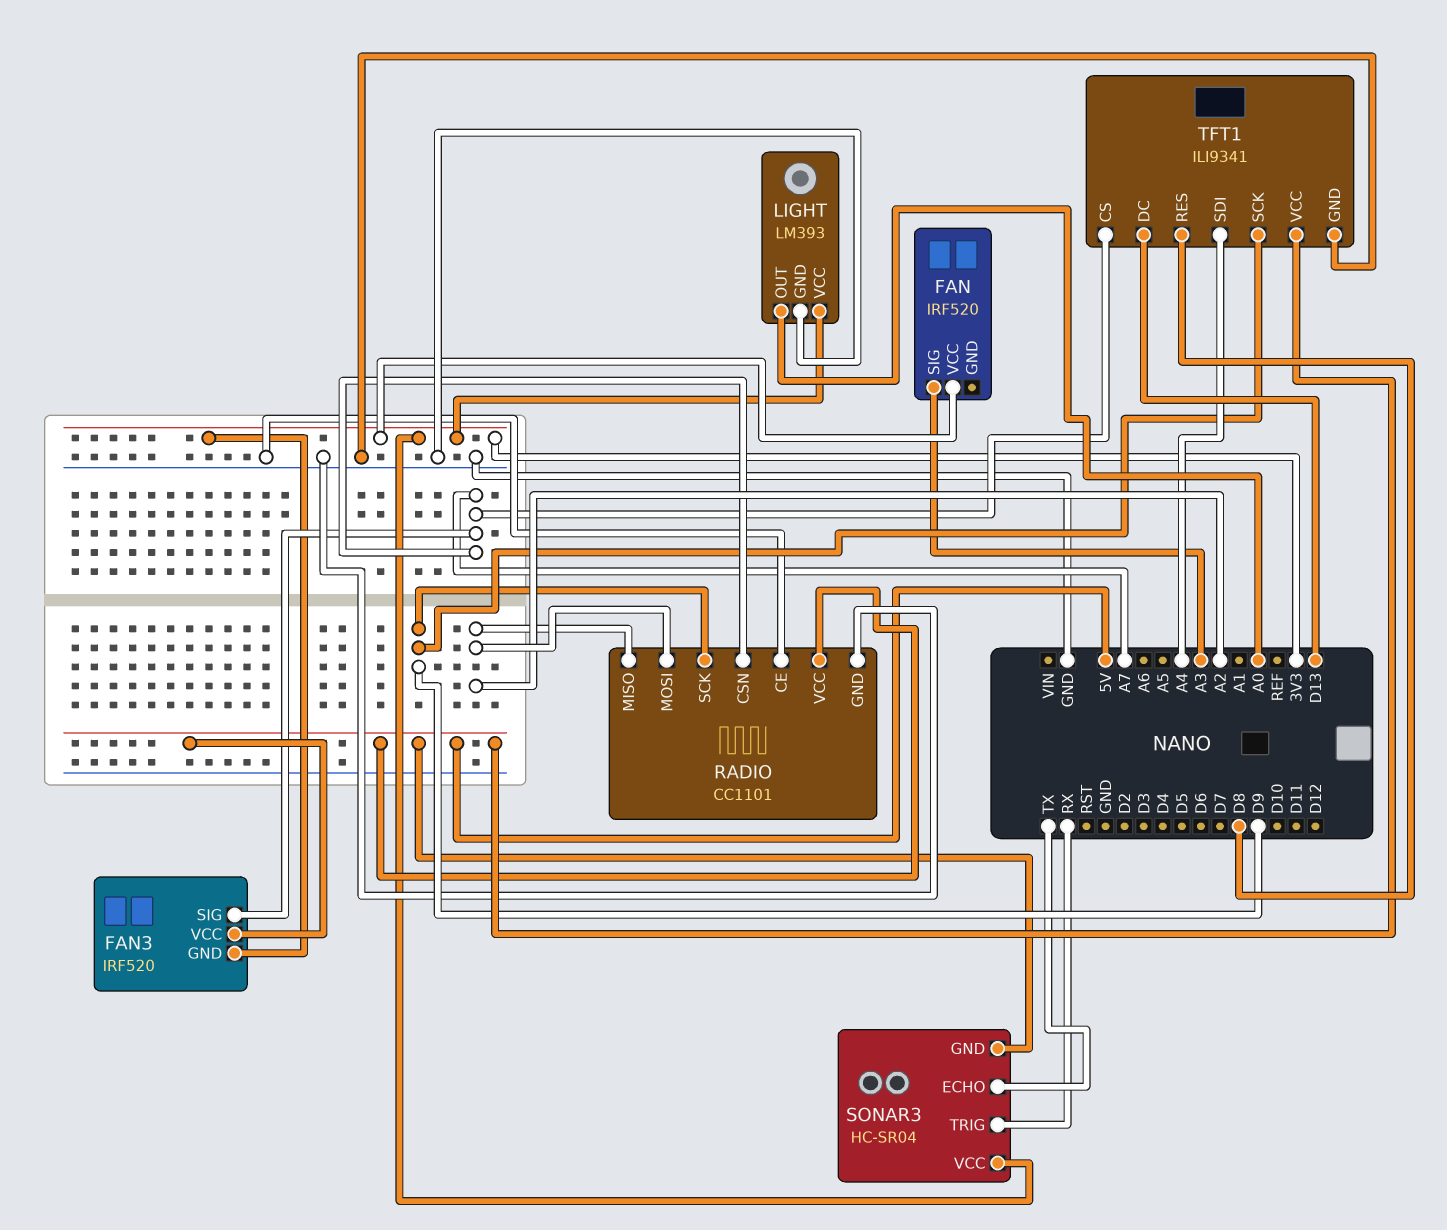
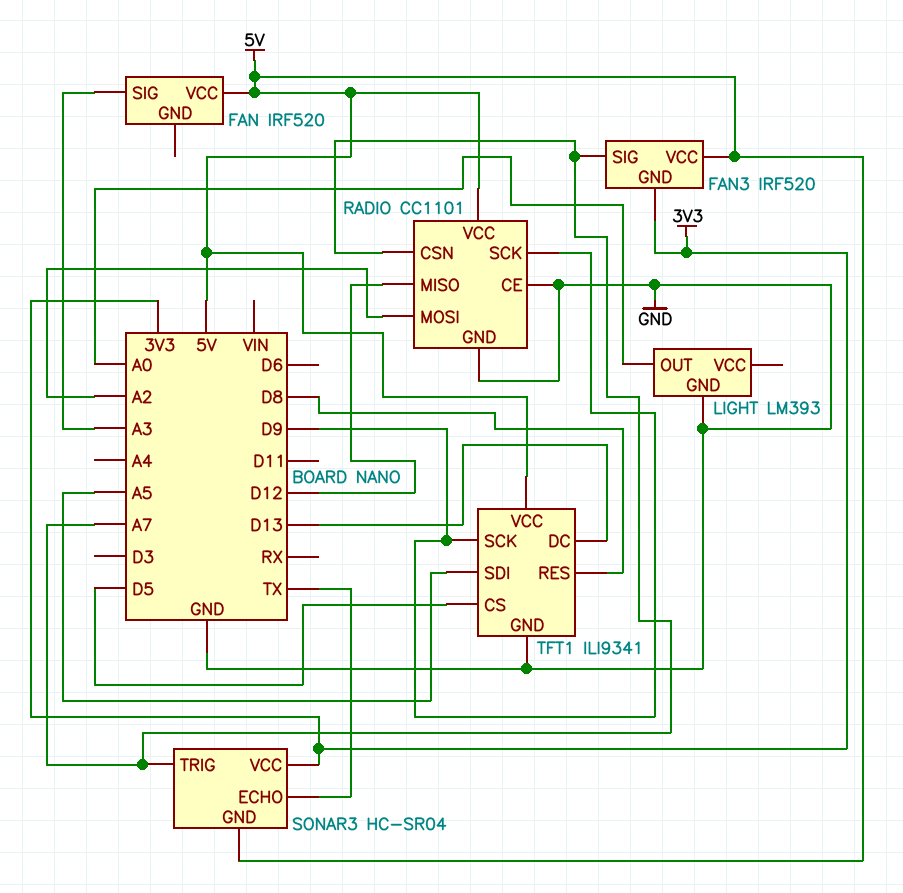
FAN pin VCC: 3V3 -> 5V
LIGHT pin VCC: 3V3 -> none
RADIO pin MISO: A2 -> D12
SONAR3 pin TRIG: RX -> A7
TFT1 pin CS: A7 -> D5
TFT1 pin SDI: A4 -> A5

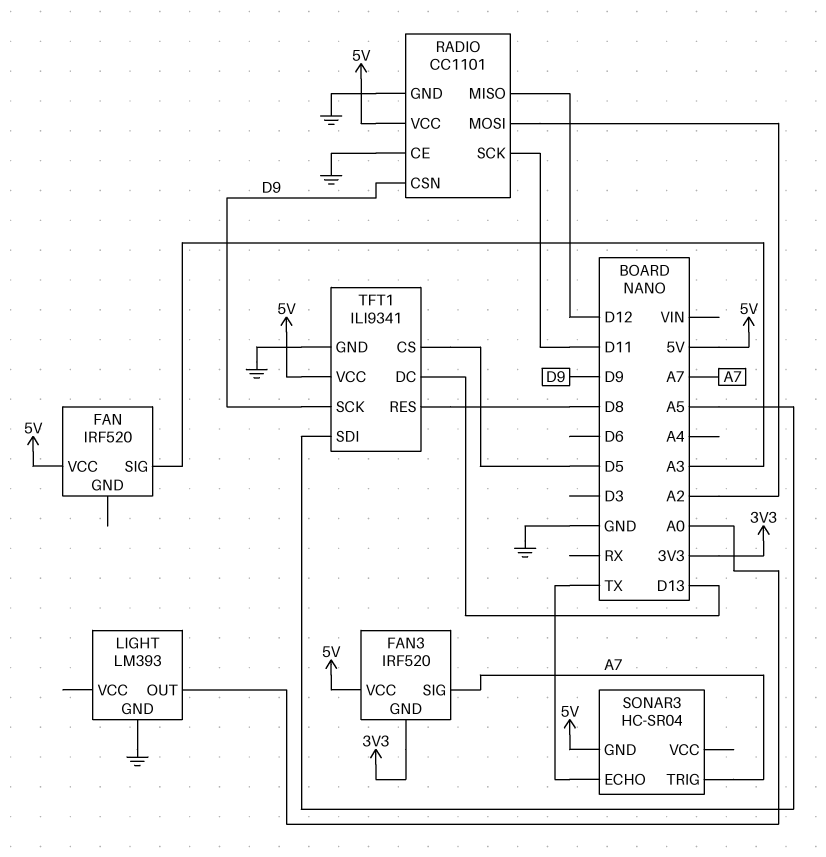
RADIO pin CSN: A7 -> D9
RADIO pin SCK: D9 -> D11
SONAR3 pin VCC: 3V3 -> none

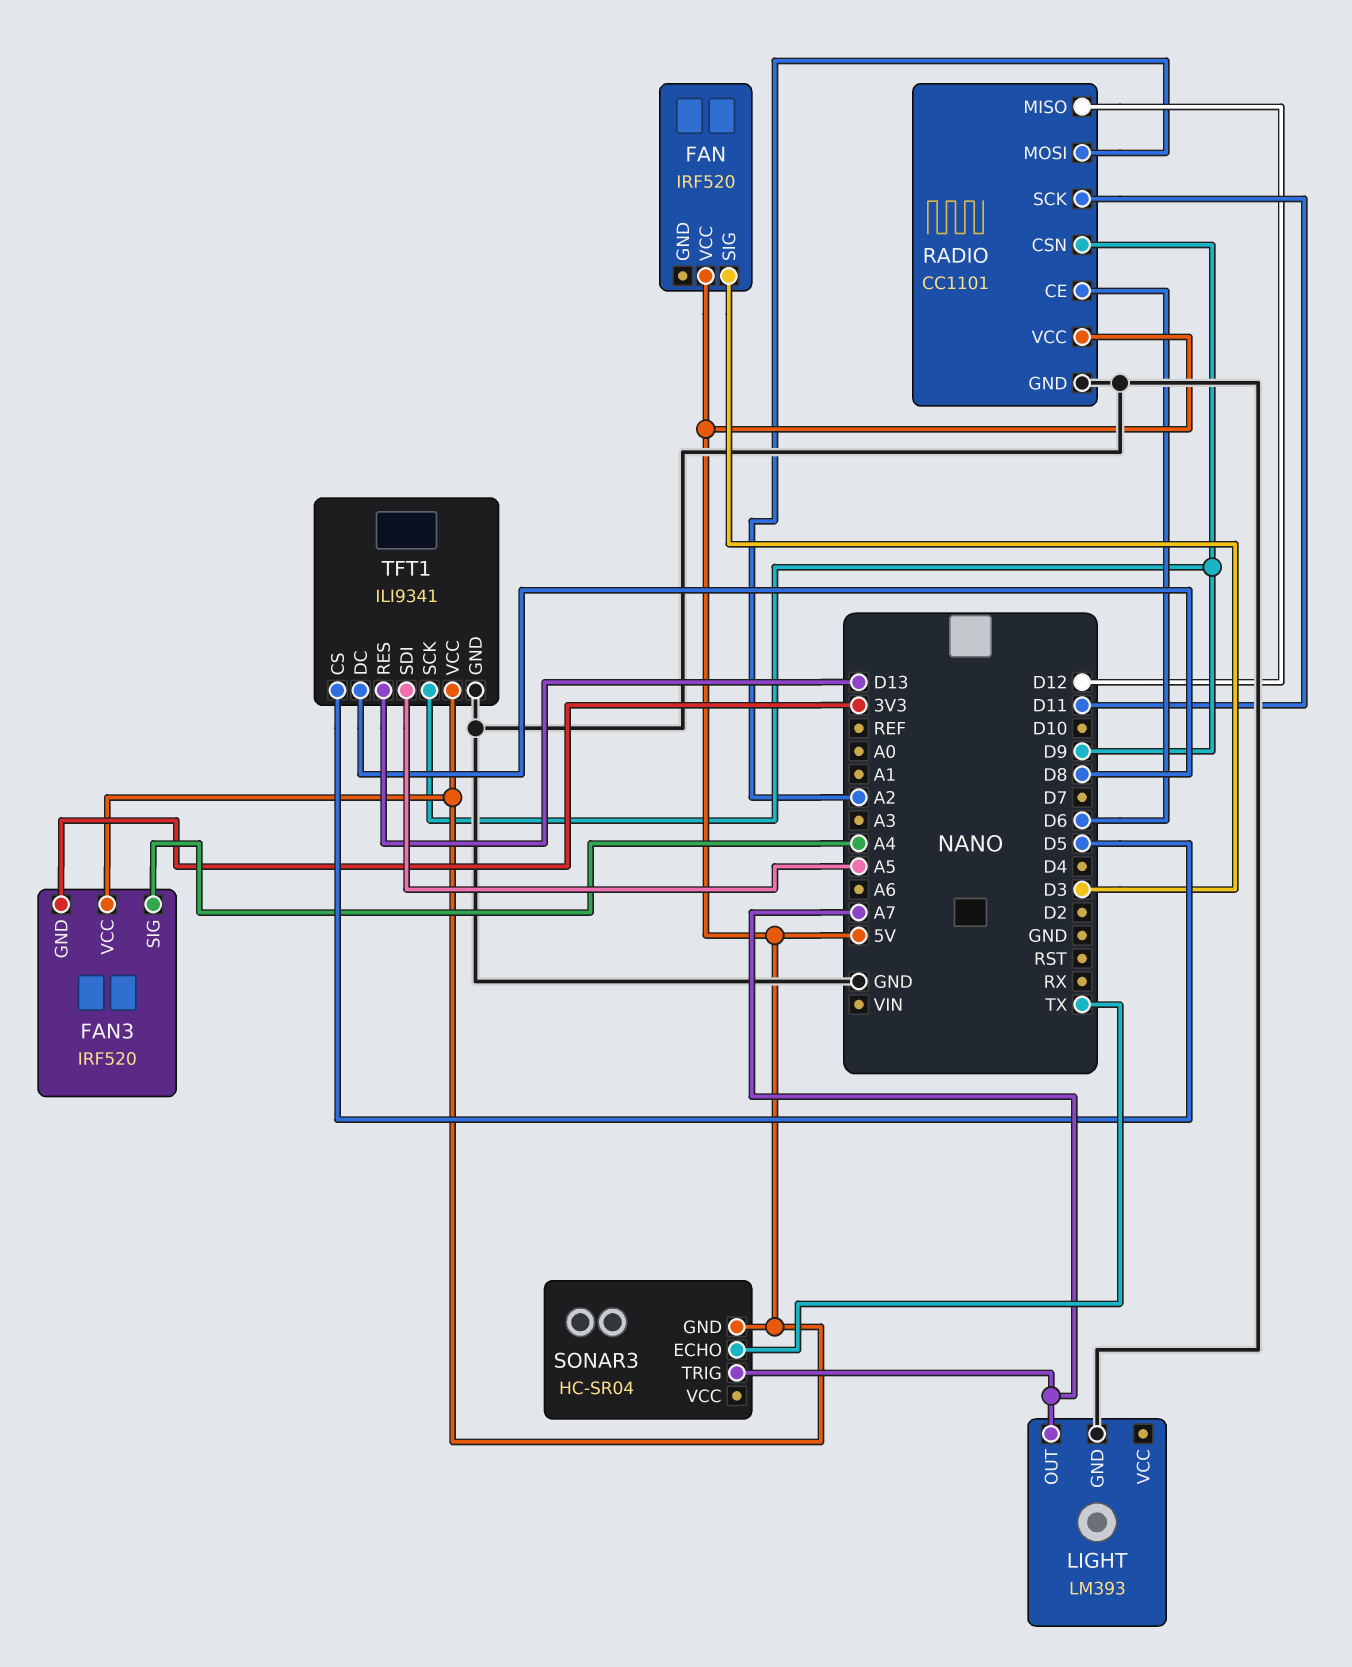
FAN pin SIG: A3 -> D3
FAN3 pin SIG: A7 -> A4
LIGHT pin OUT: A0 -> A7
RADIO pin CE: GND -> D6
TFT1 pin DC: D13 -> D8
TFT1 pin RES: D8 -> D13

